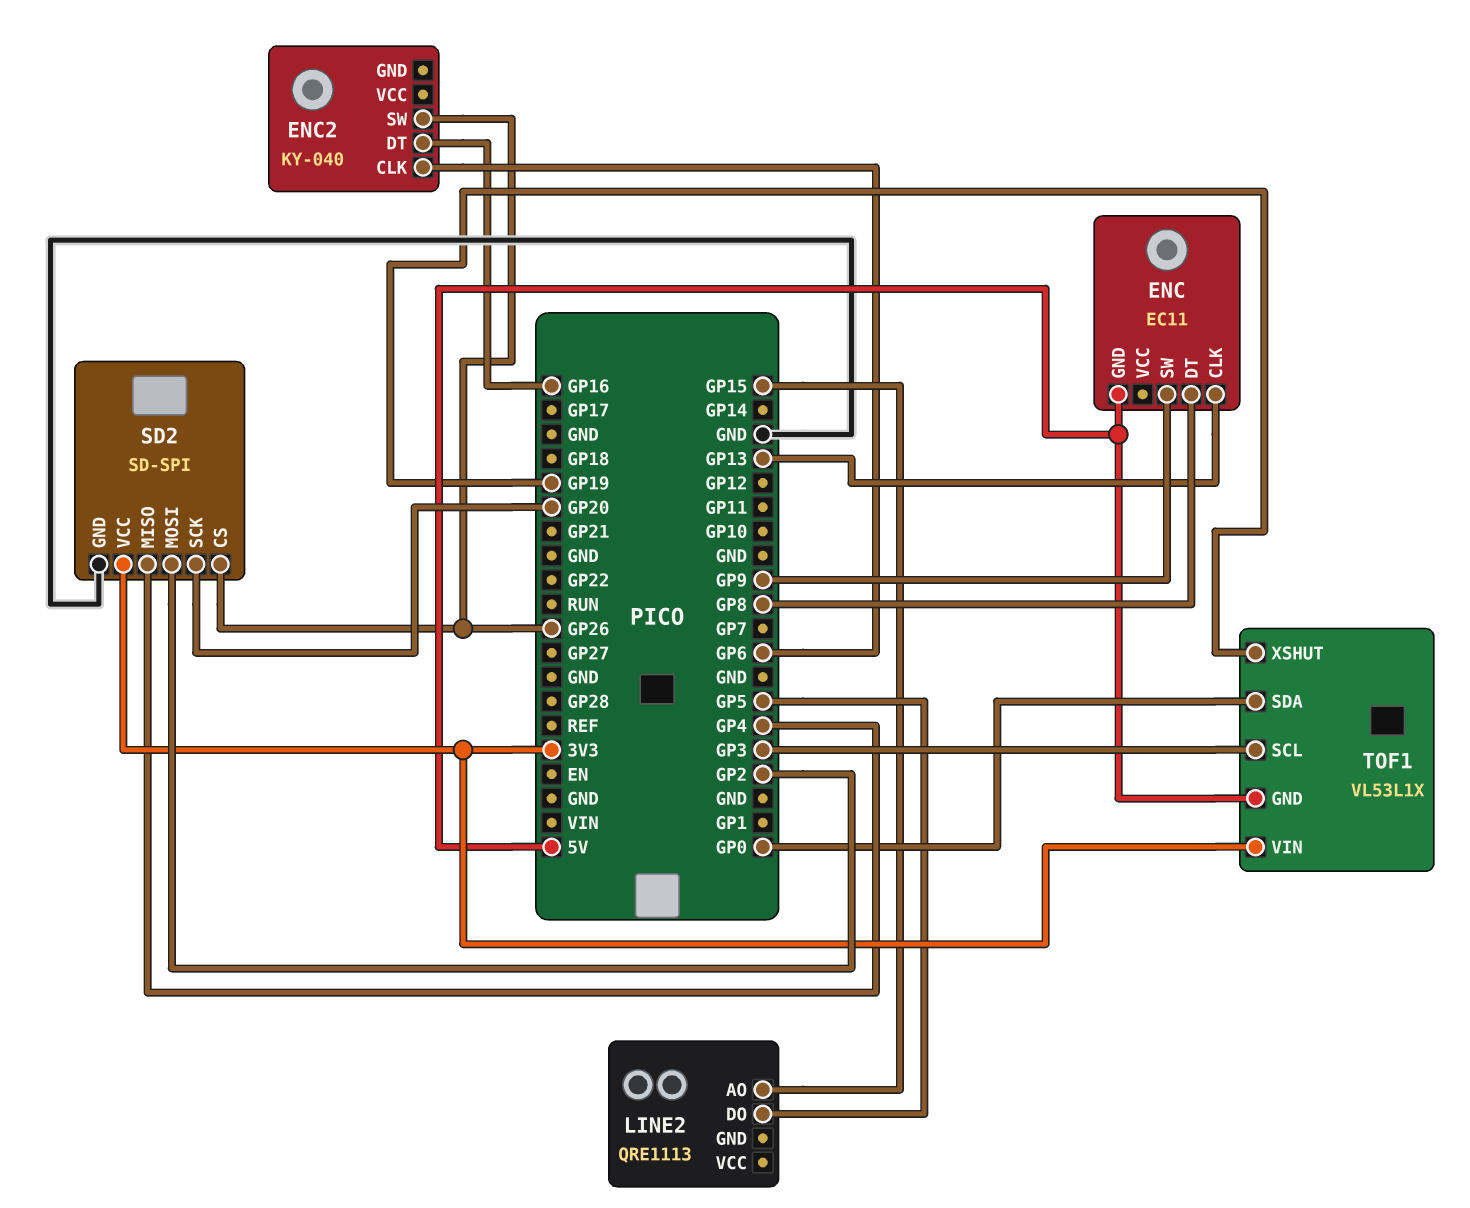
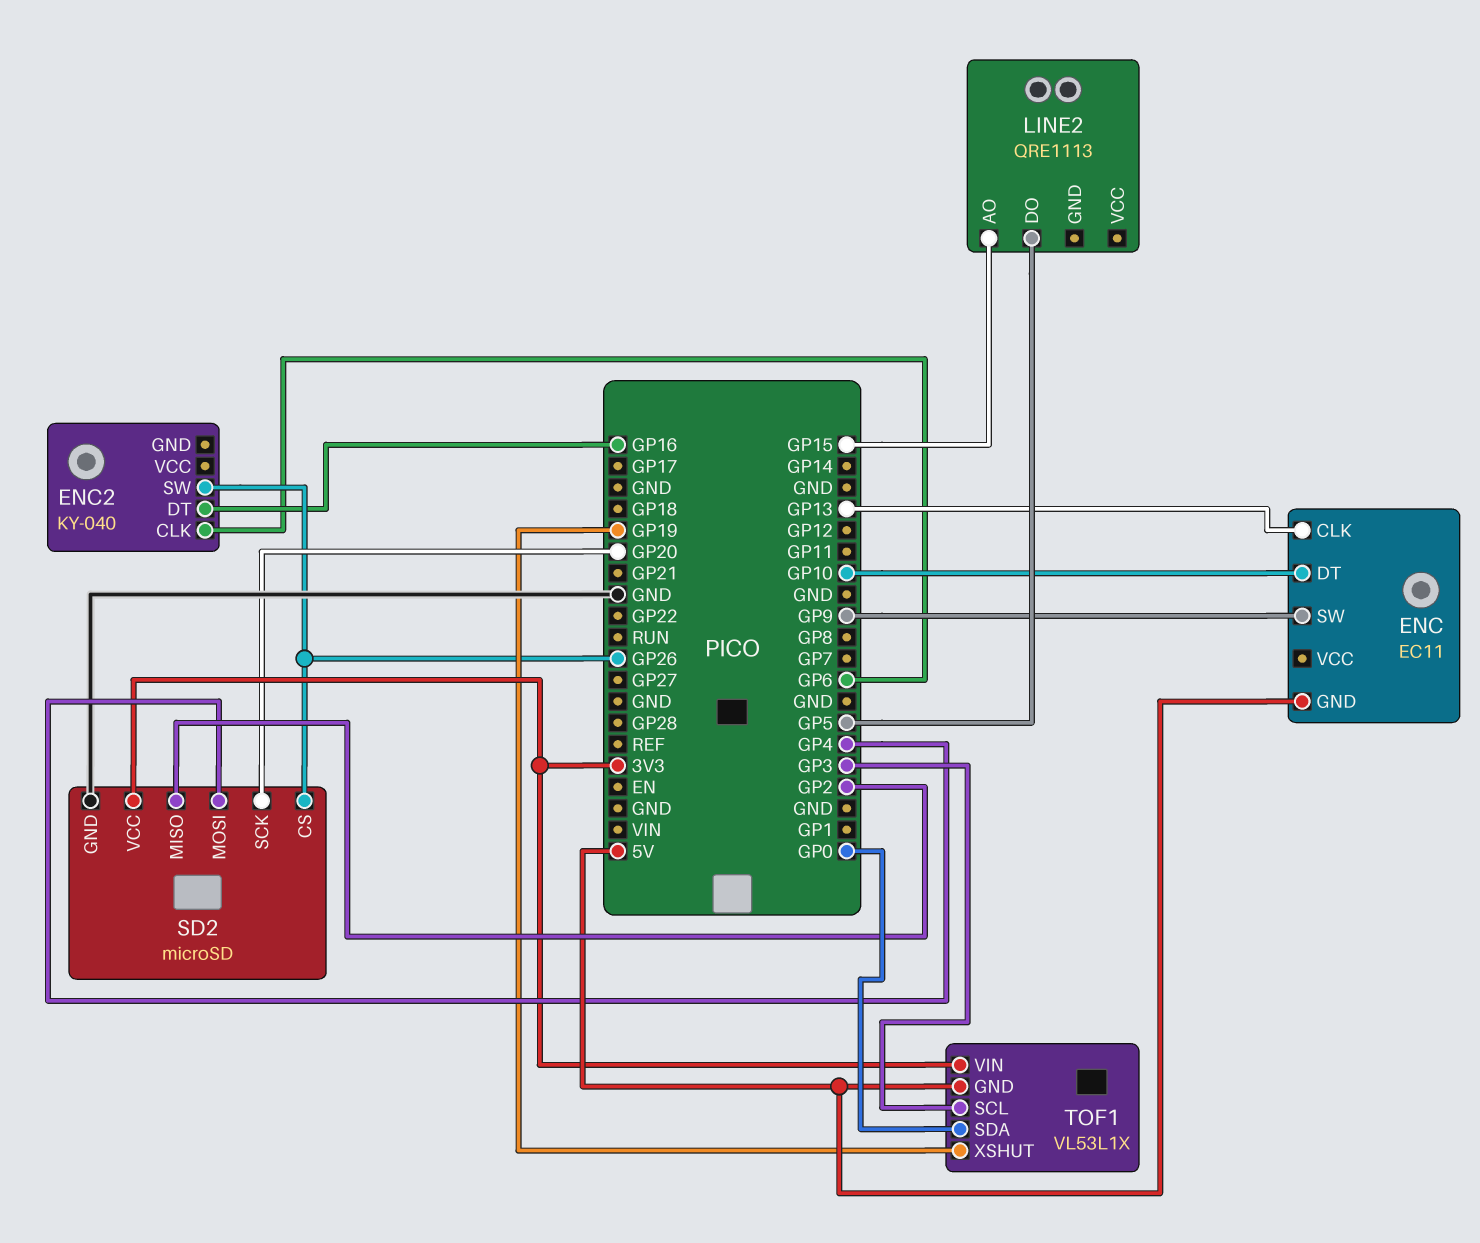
ENC pin DT: GP8 -> GP10
SD2: SD-SPI -> microSD
SD2 pin MISO: GP4 -> GP2
SD2 pin MOSI: GP2 -> GP4

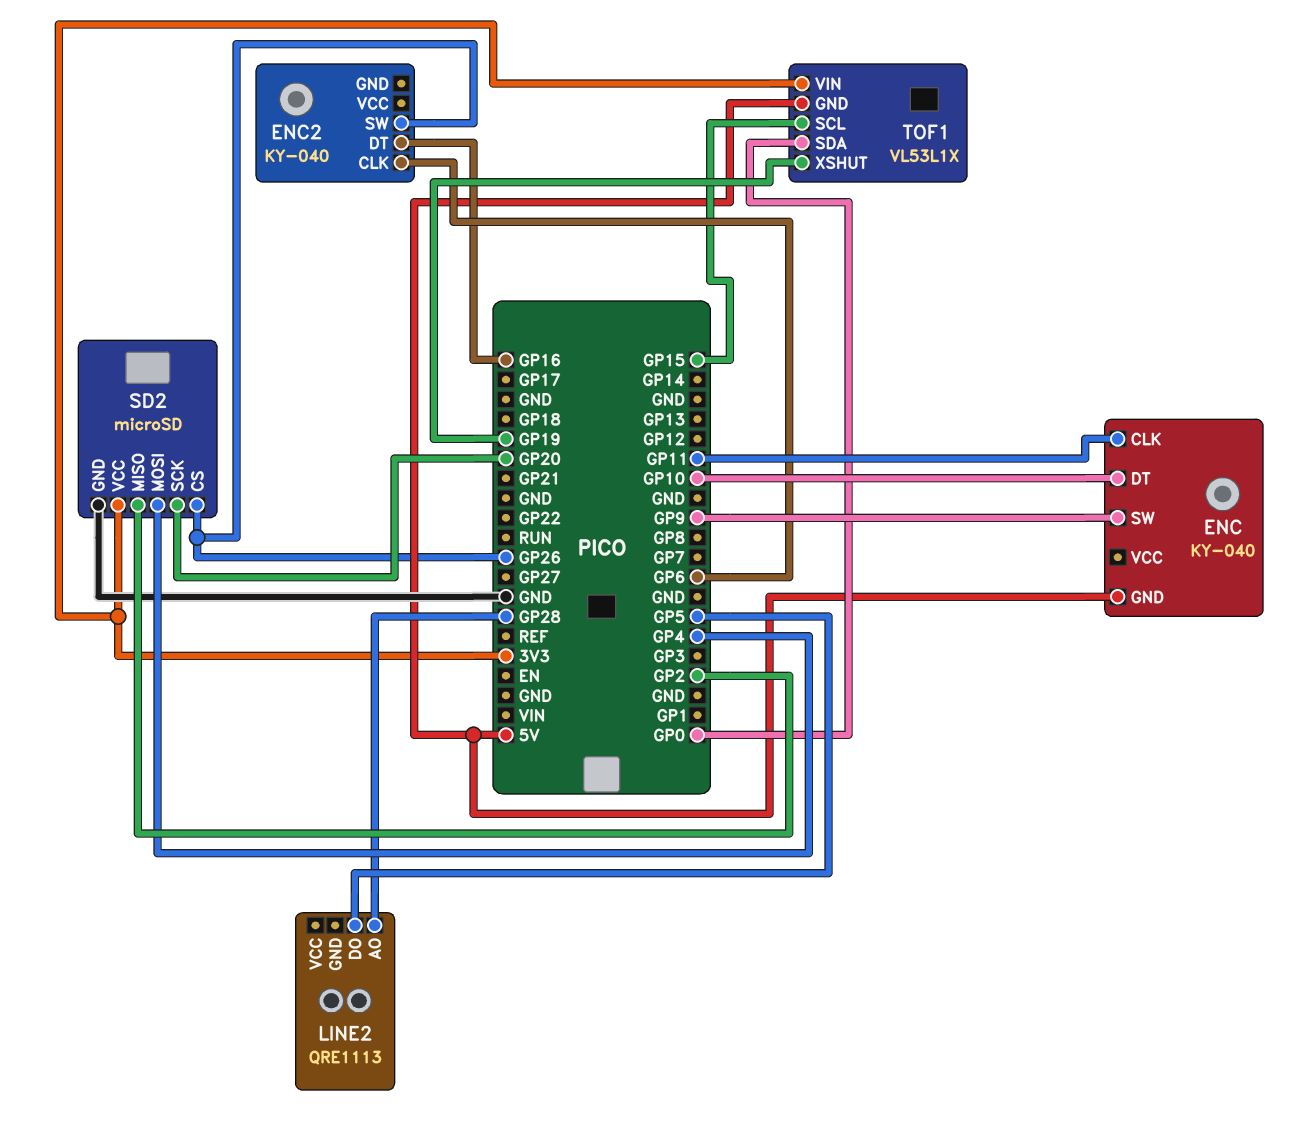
ENC: EC11 -> KY-040
ENC pin CLK: GP13 -> GP11
LINE2 pin AO: GP15 -> GP28
TOF1 pin SCL: GP3 -> GP15

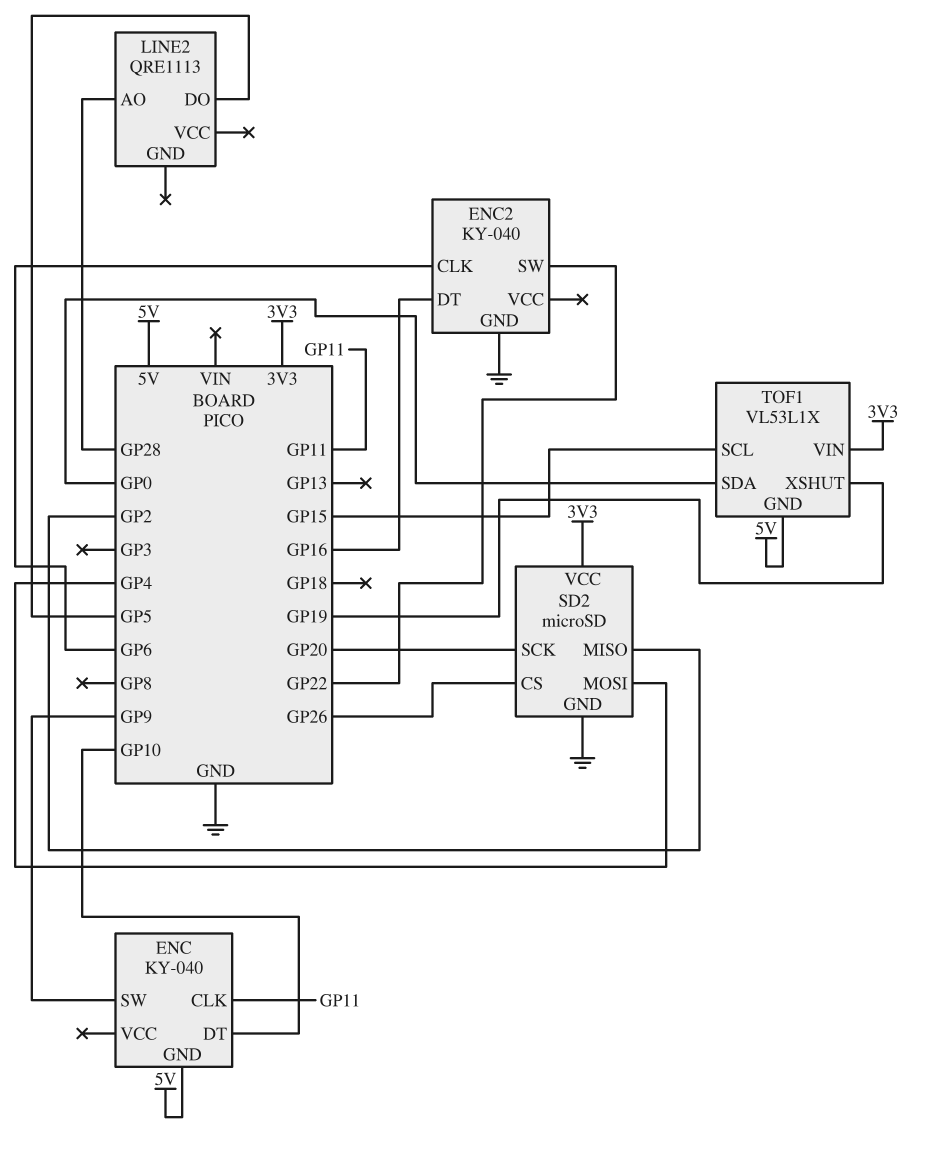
ENC2 pin GND: none -> GND
ENC2 pin SW: GP26 -> GP22

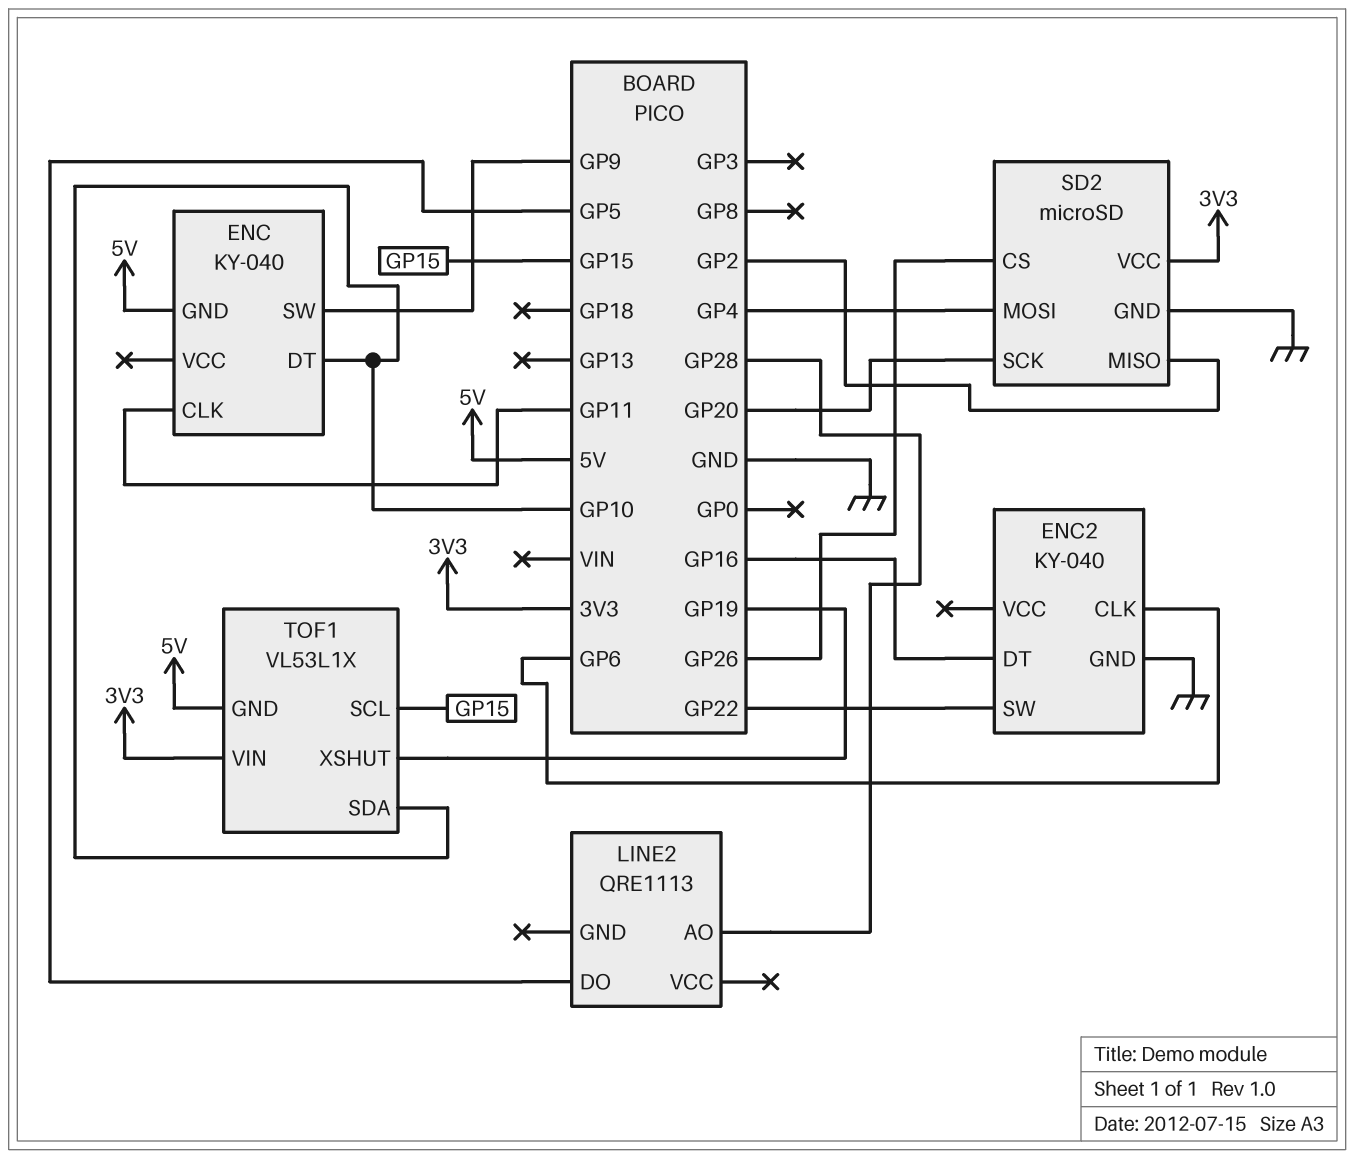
TOF1 pin SDA: GP0 -> GP10

